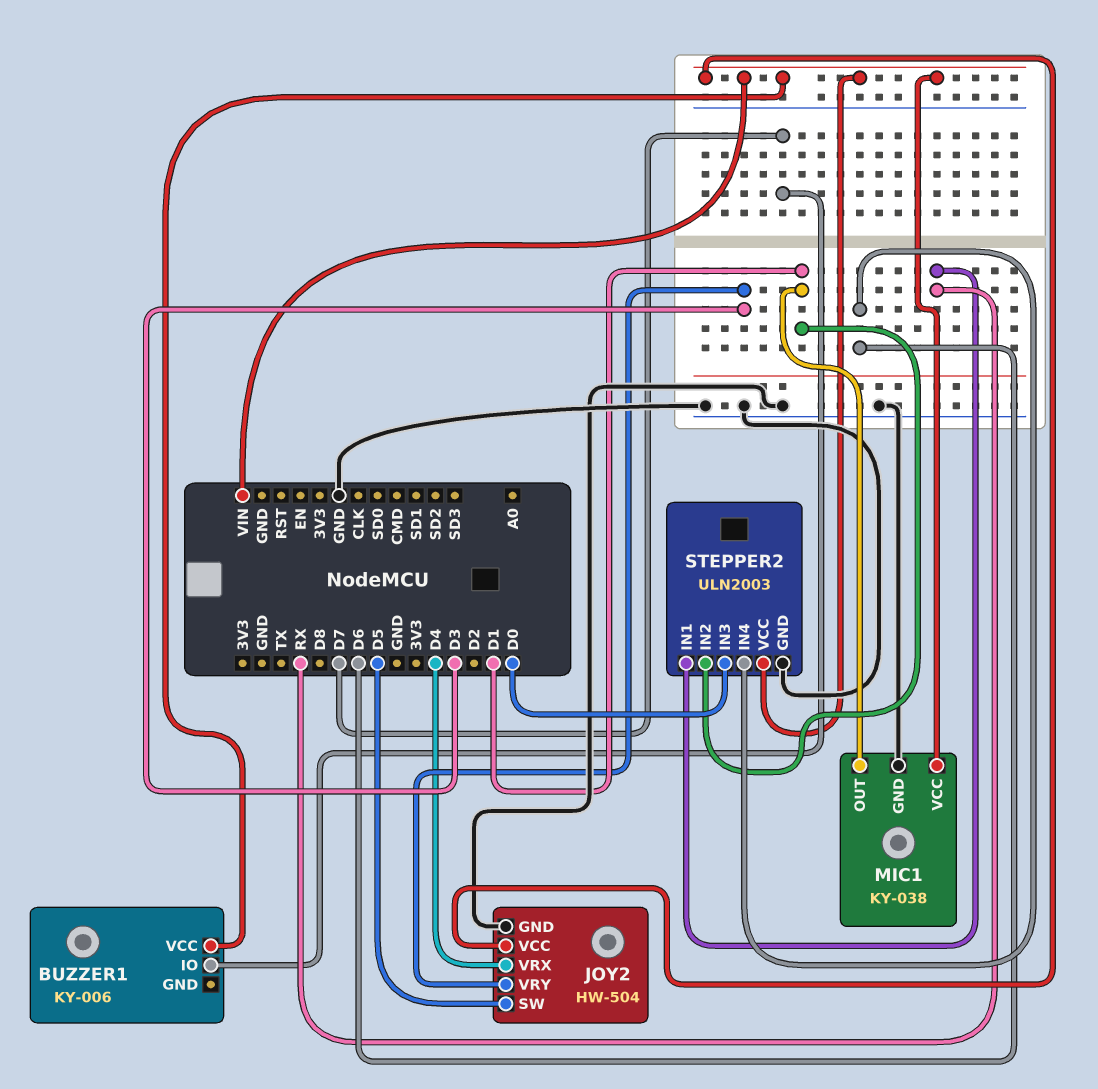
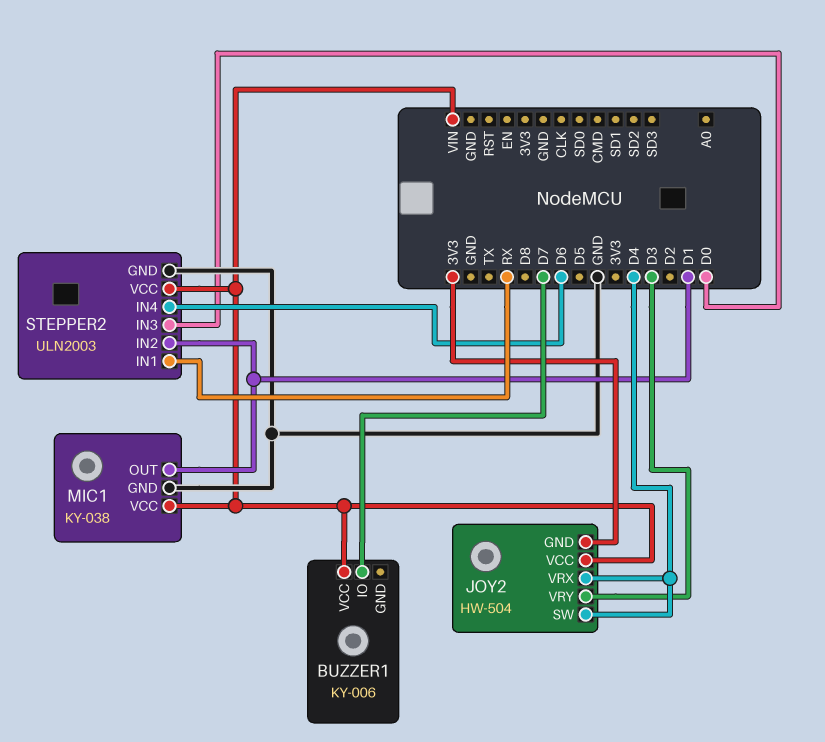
JOY2 pin GND: GND -> 3V3
JOY2 pin SW: D5 -> D4

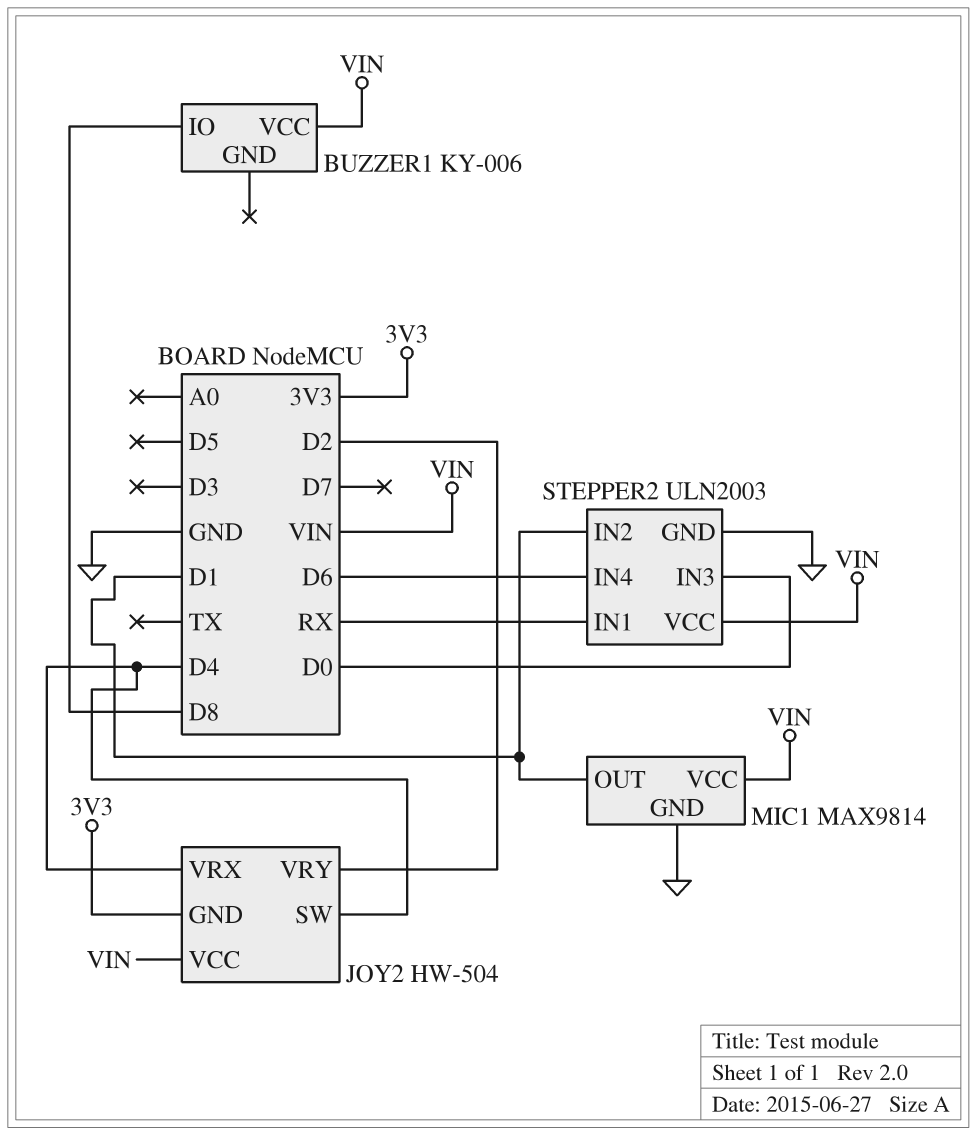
BUZZER1 pin IO: D7 -> D8
JOY2 pin VRY: D3 -> D2
MIC1: KY-038 -> MAX9814

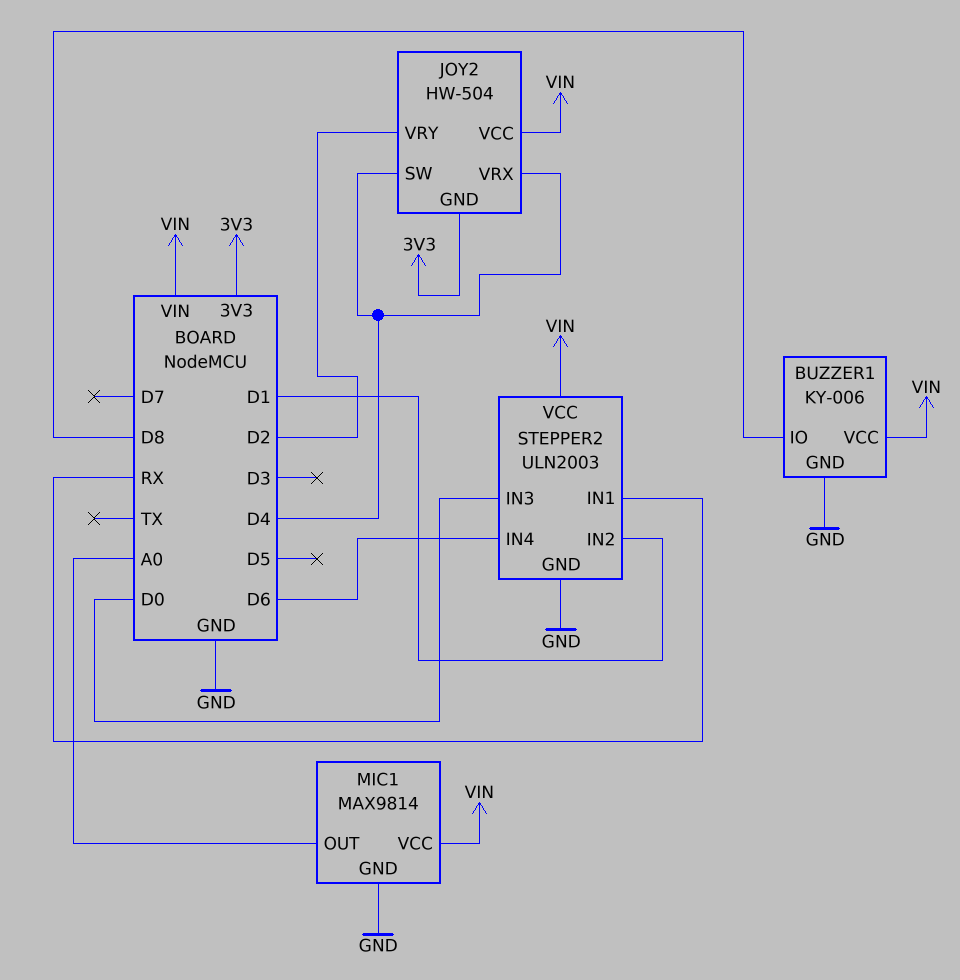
BUZZER1 pin GND: none -> GND
MIC1 pin OUT: D1 -> A0

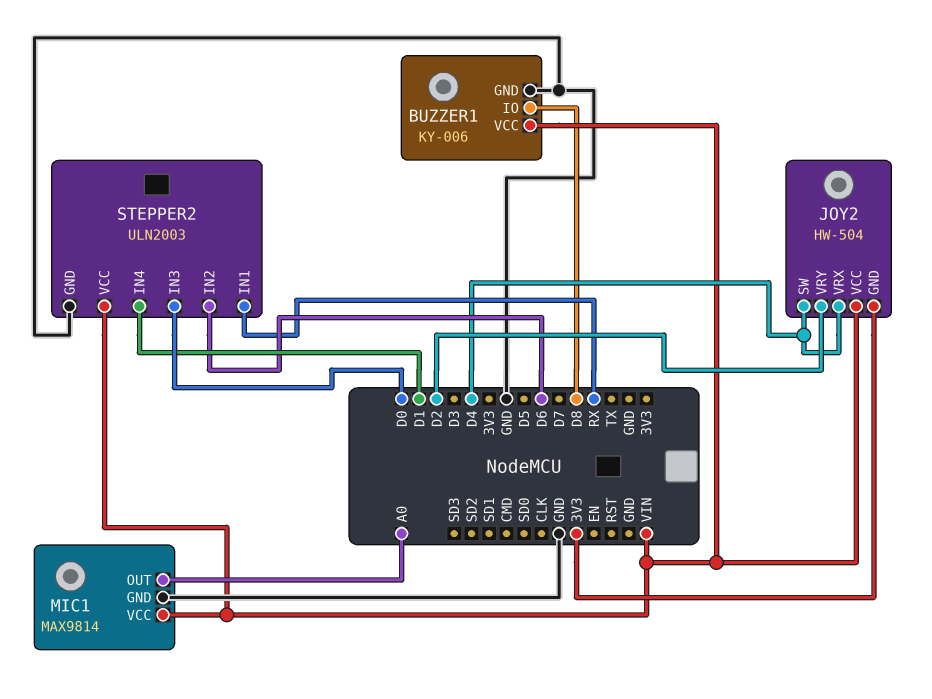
STEPPER2 pin IN2: D1 -> D6
STEPPER2 pin IN4: D6 -> D1

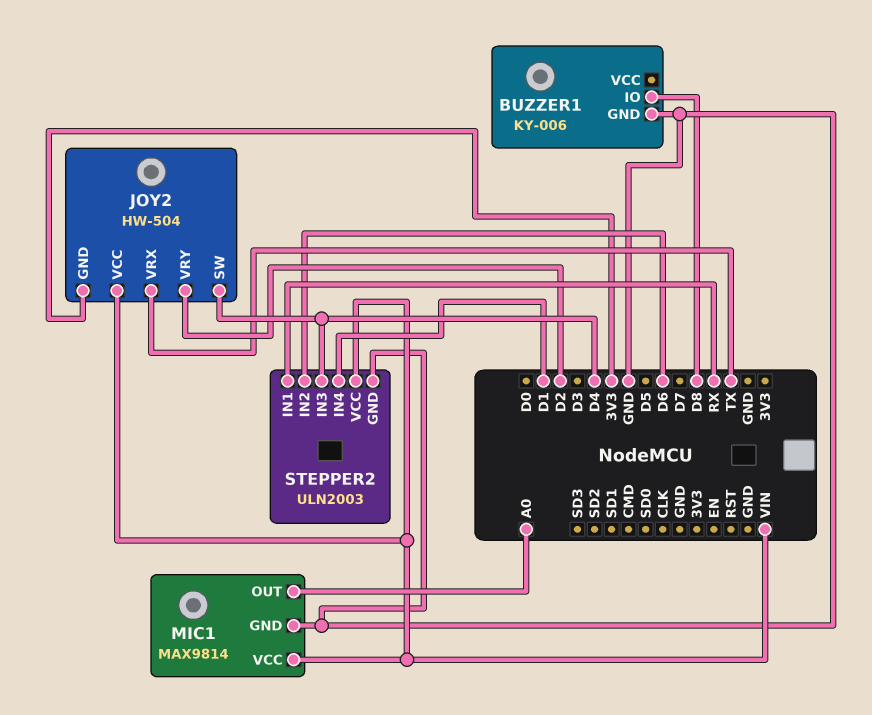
BUZZER1 pin VCC: VIN -> none
JOY2 pin VRX: D4 -> TX
STEPPER2 pin IN3: D0 -> D4

